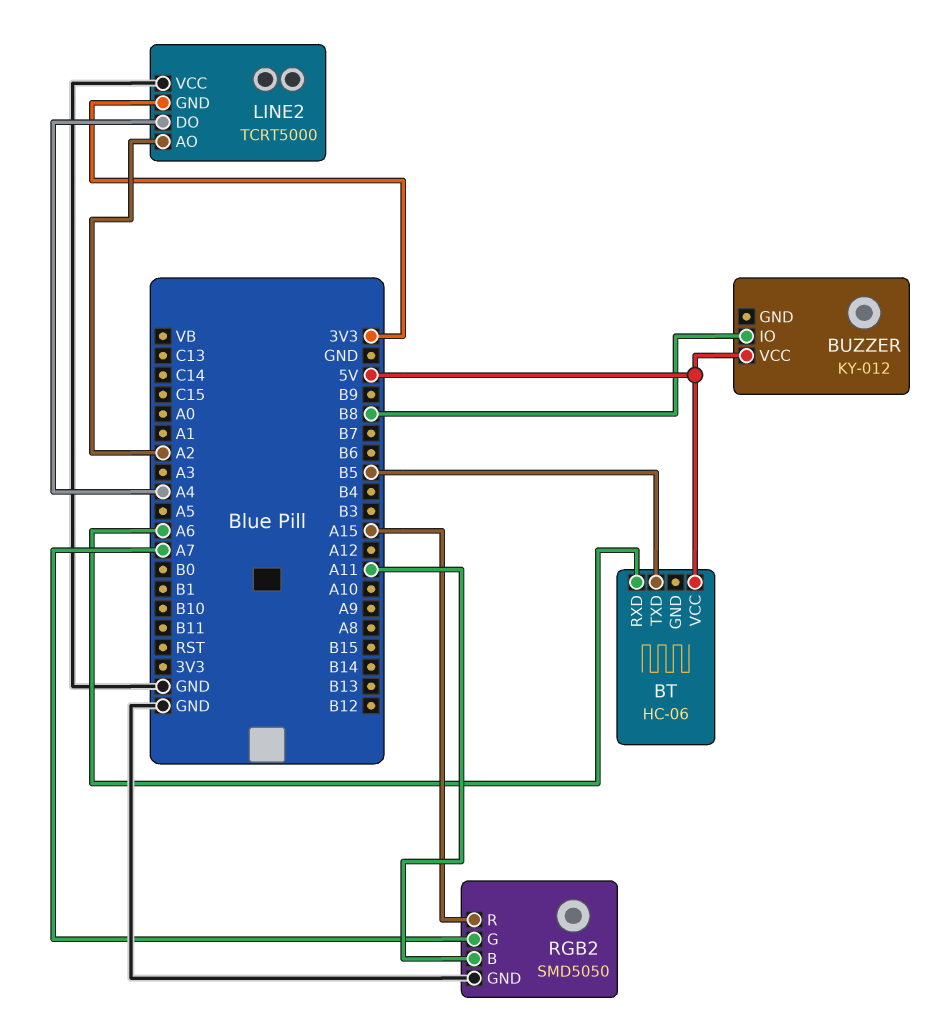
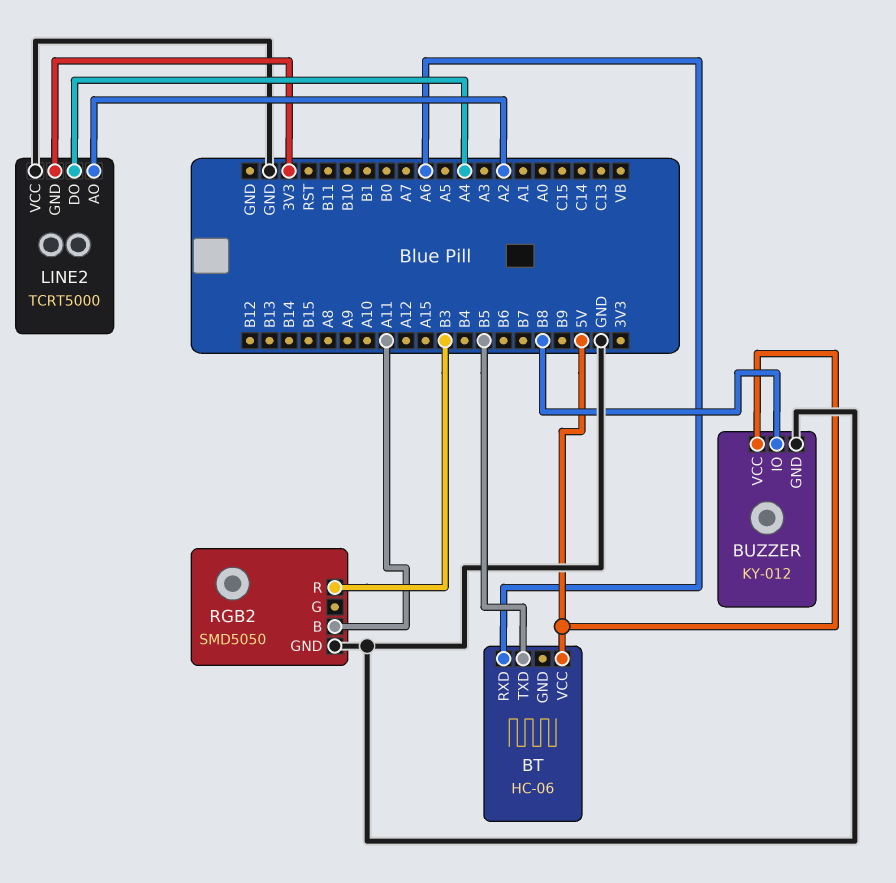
BUZZER pin GND: none -> GND
RGB2 pin G: A7 -> none
RGB2 pin R: A15 -> B3

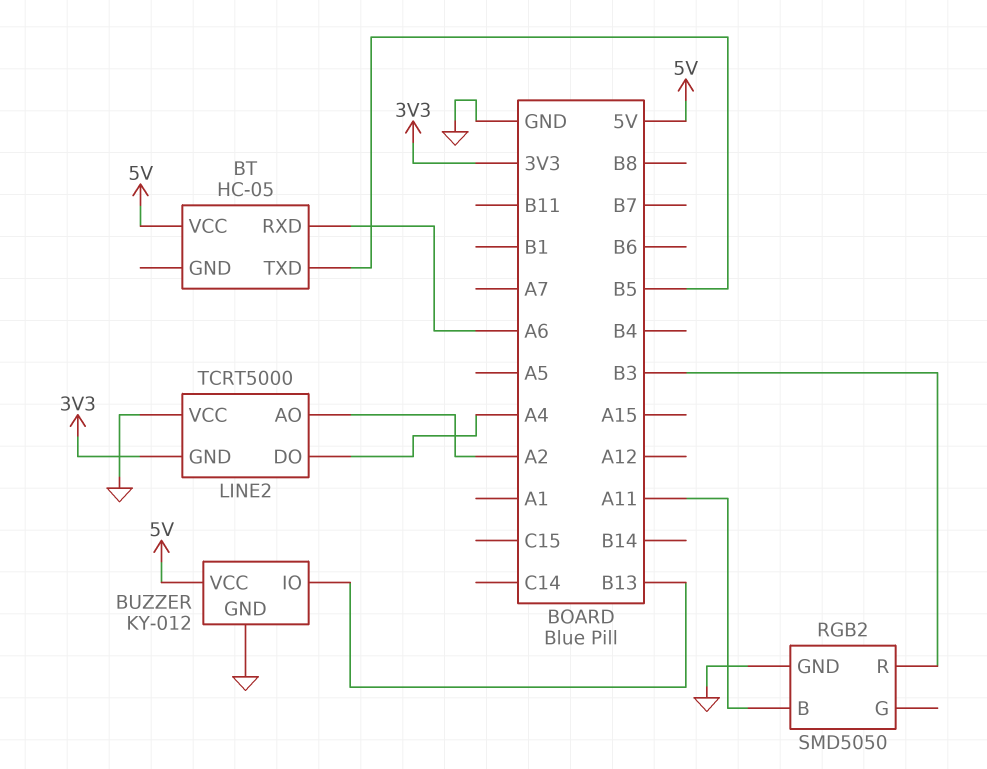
BT: HC-06 -> HC-05
BUZZER pin IO: B8 -> B13

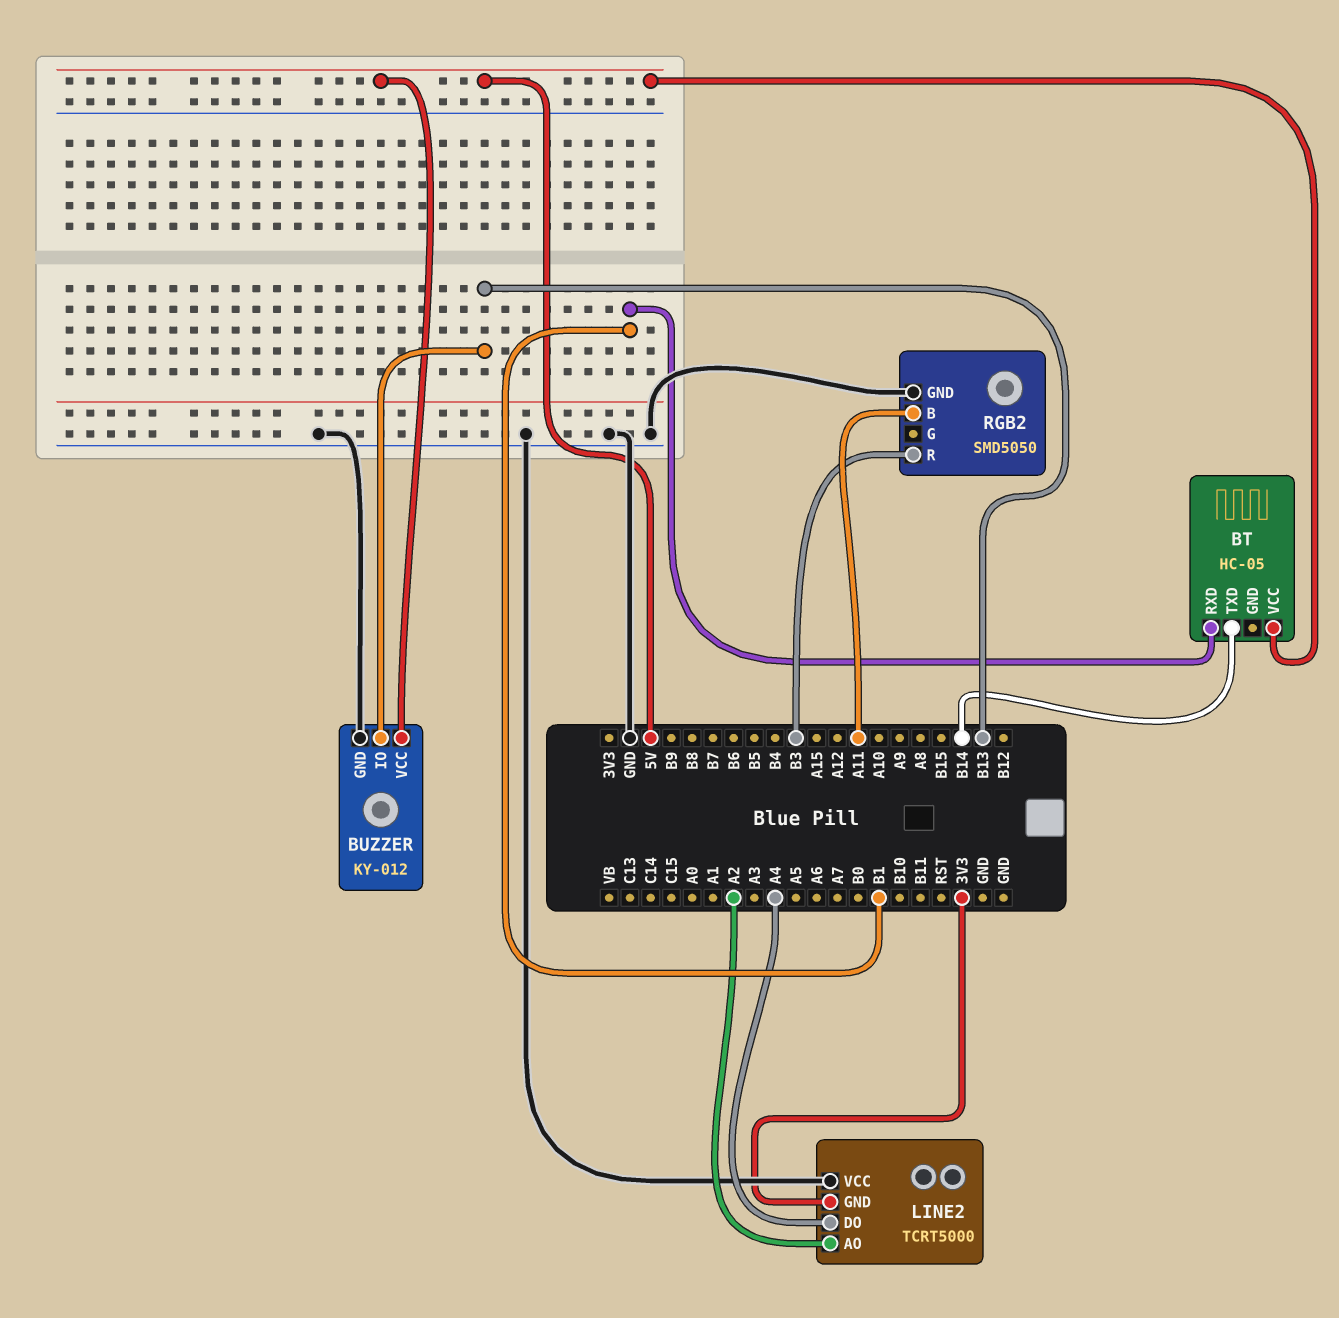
BT pin RXD: A6 -> B1
BT pin TXD: B5 -> B14

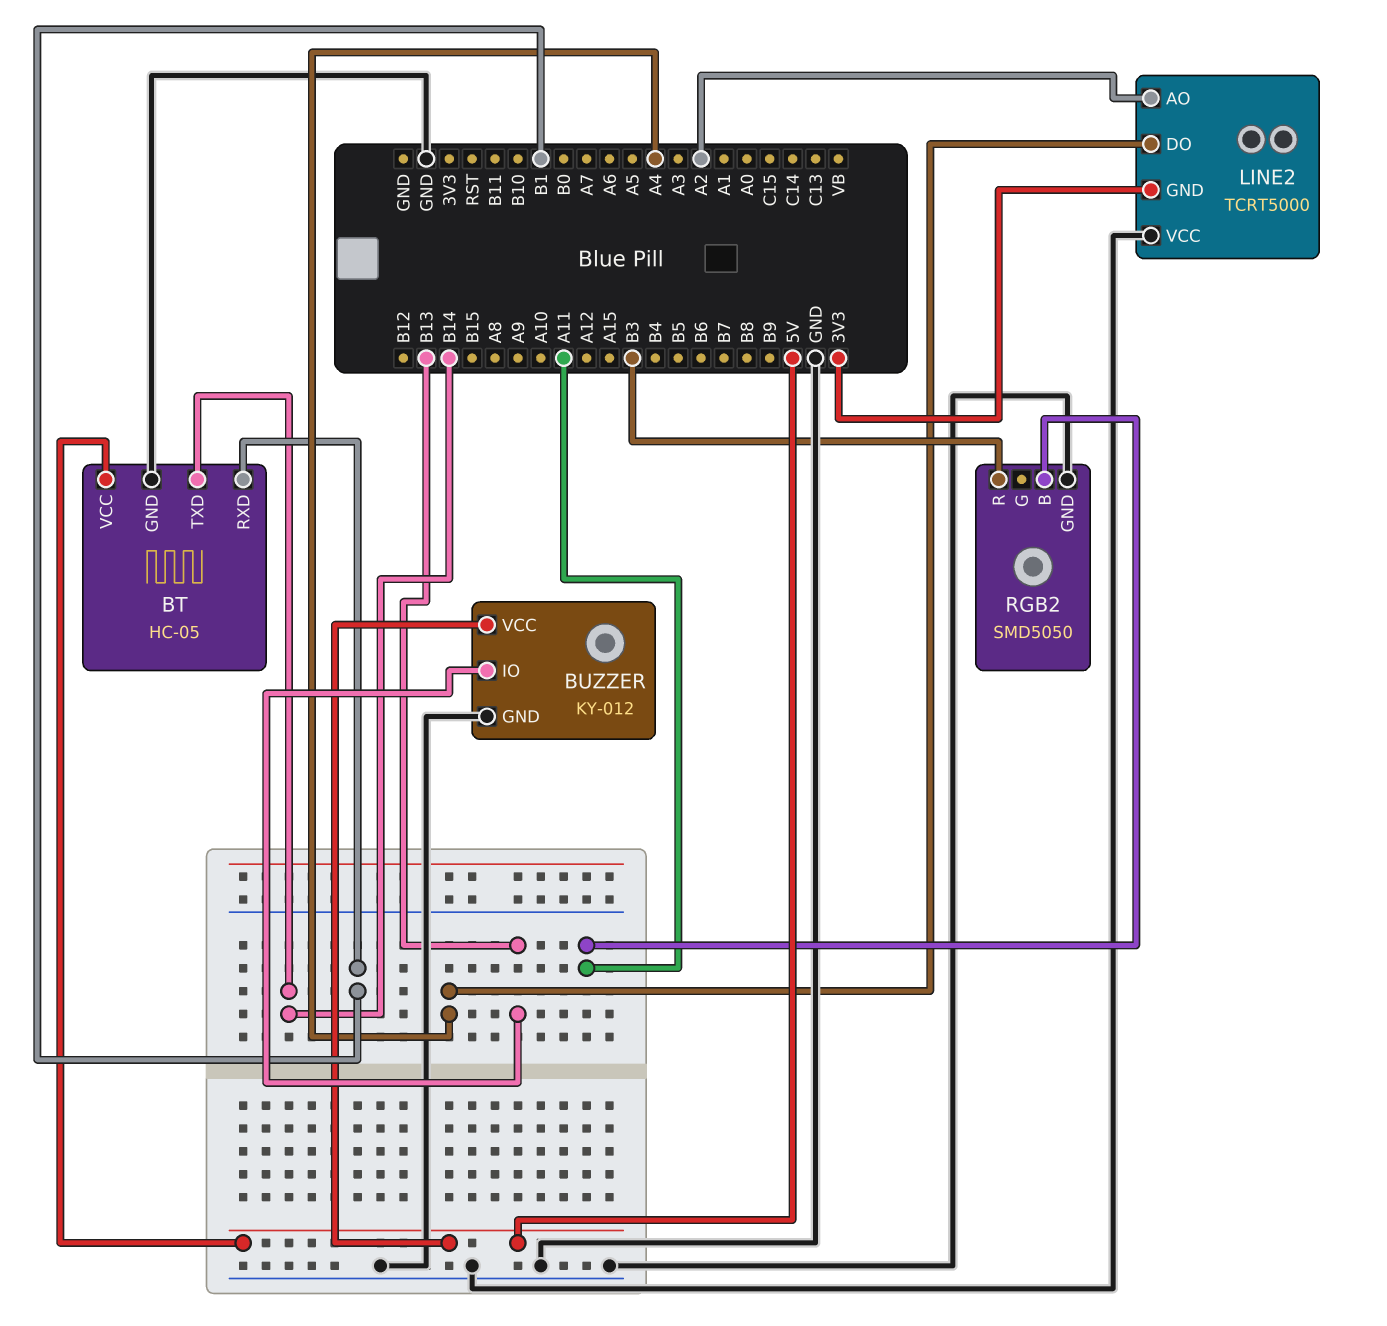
BT pin GND: none -> GND

